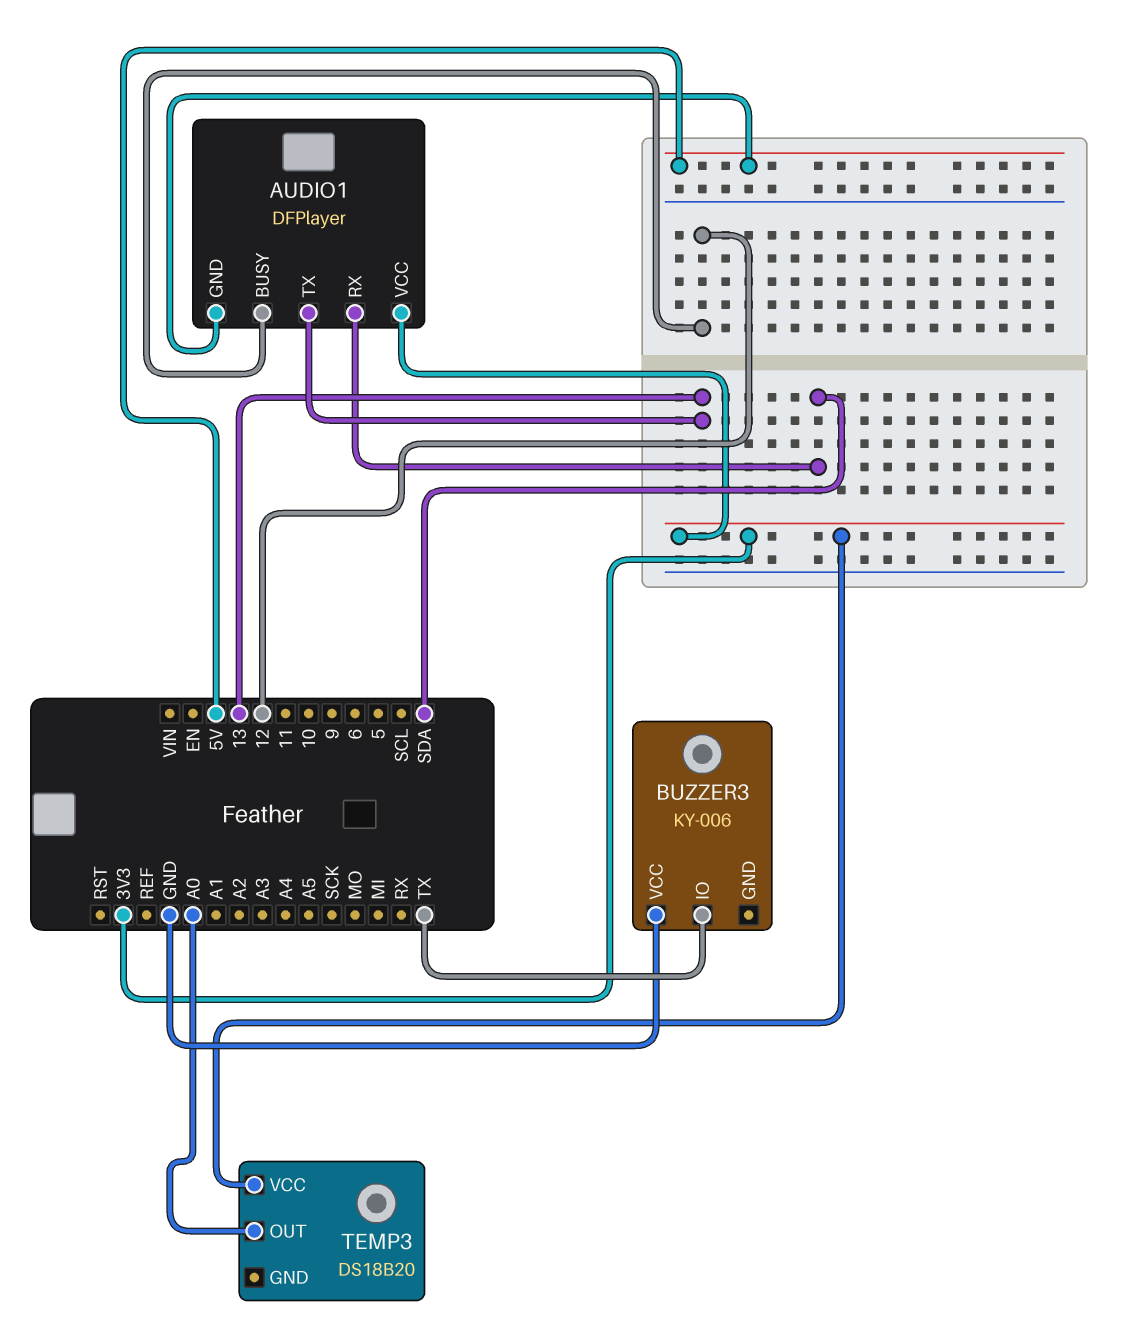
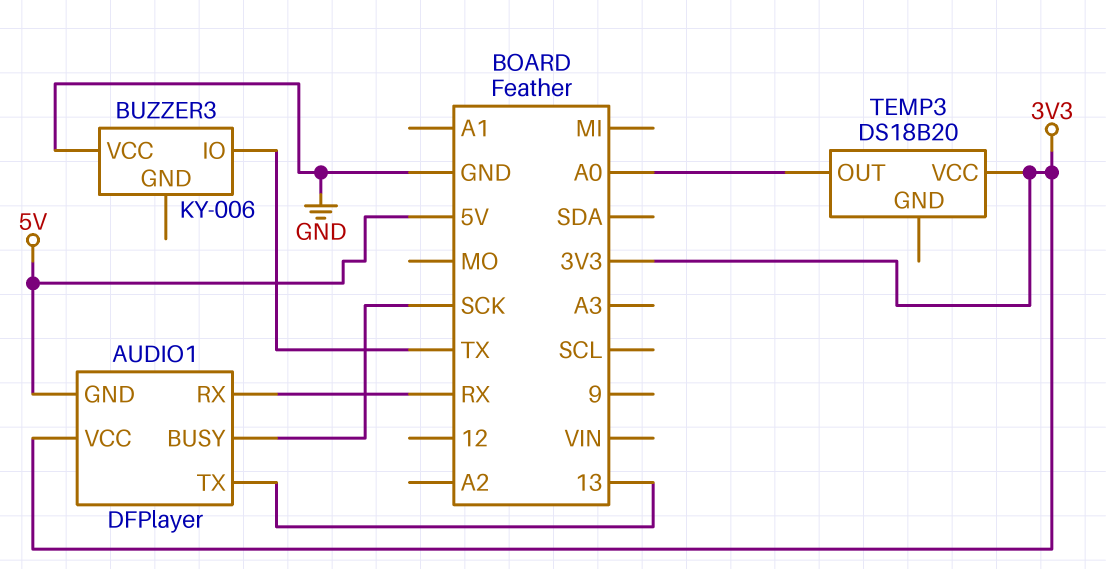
AUDIO1 pin BUSY: 12 -> SCK
AUDIO1 pin RX: SDA -> RX

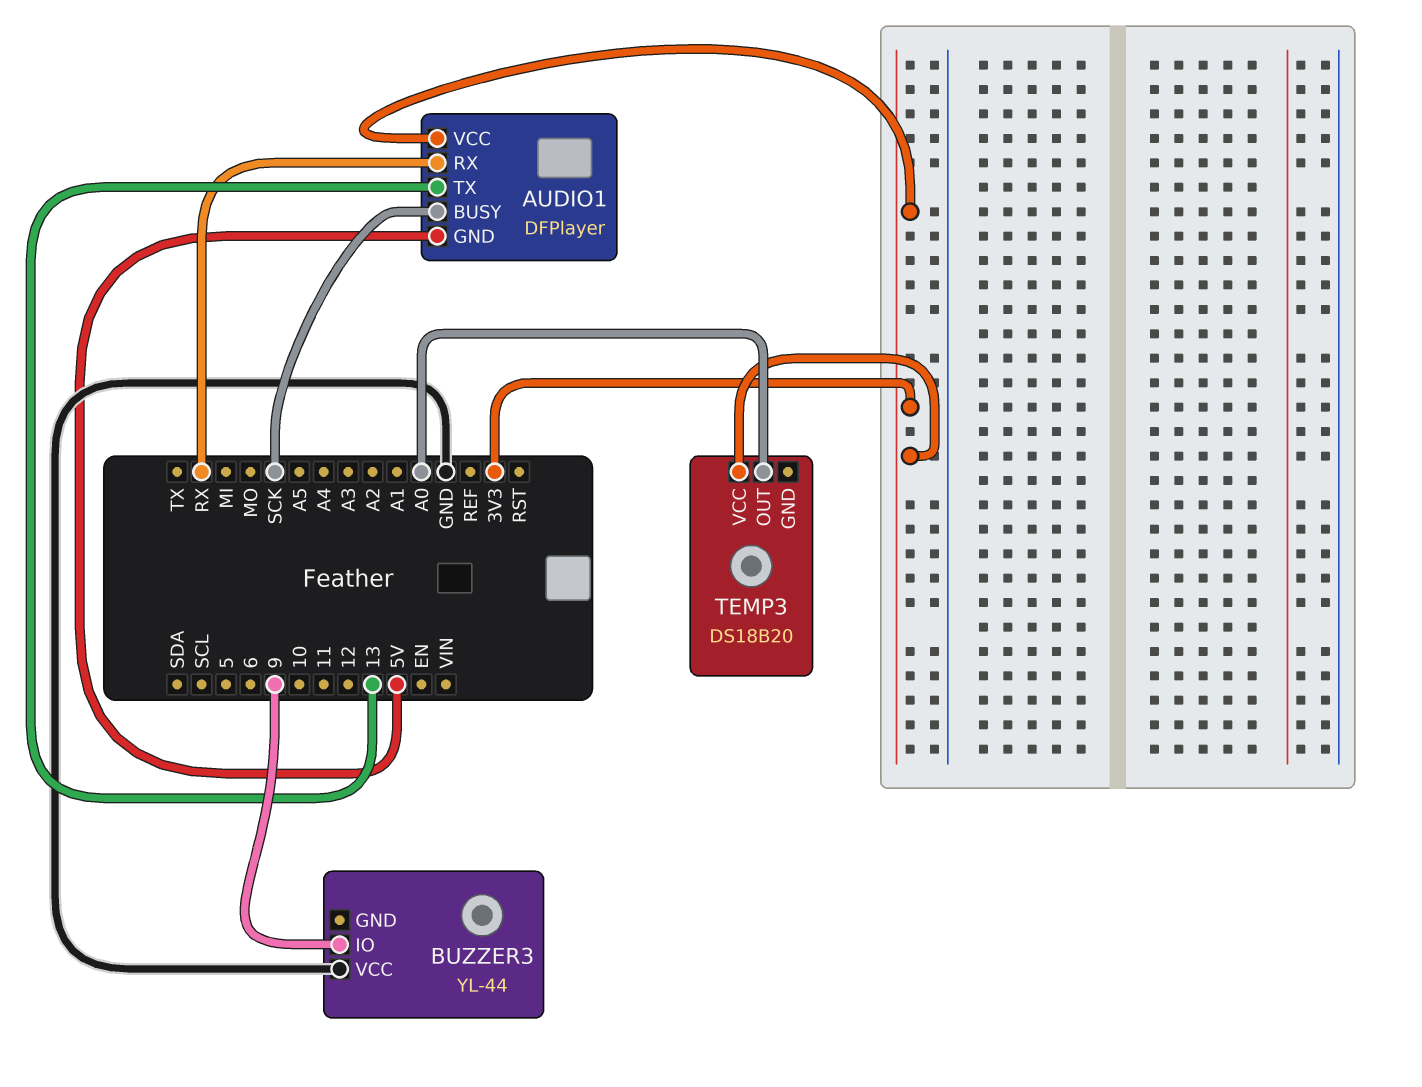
BUZZER3: KY-006 -> YL-44
BUZZER3 pin IO: TX -> 9

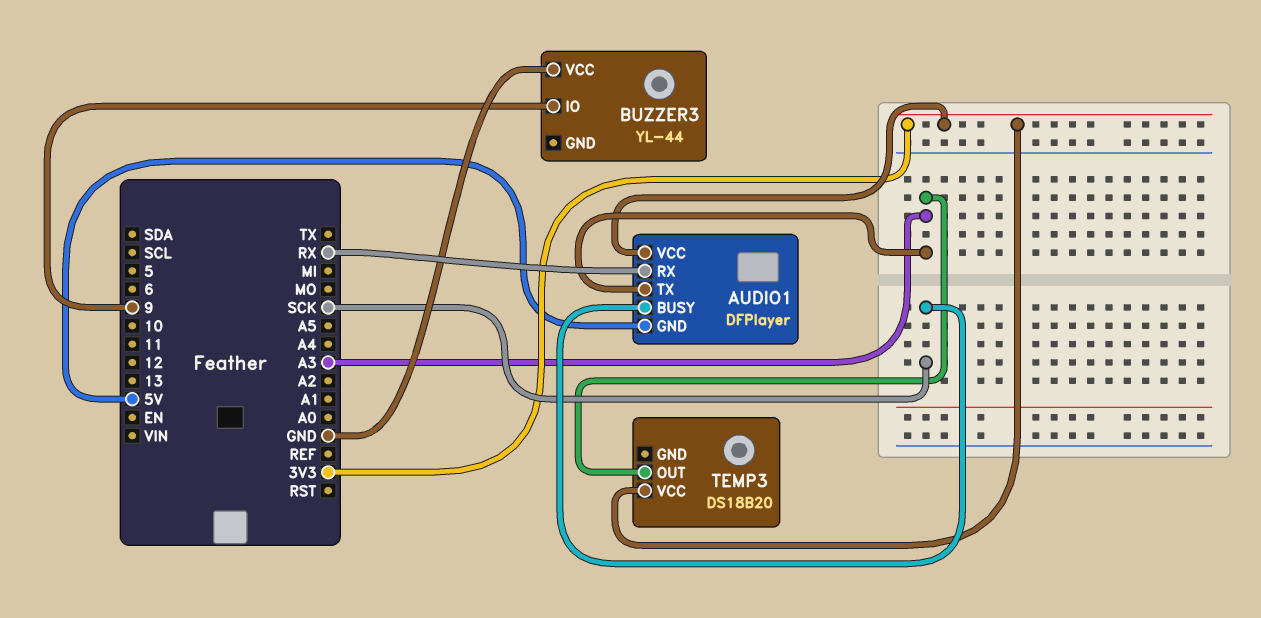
AUDIO1 pin TX: 13 -> A3
TEMP3 pin OUT: A0 -> A3

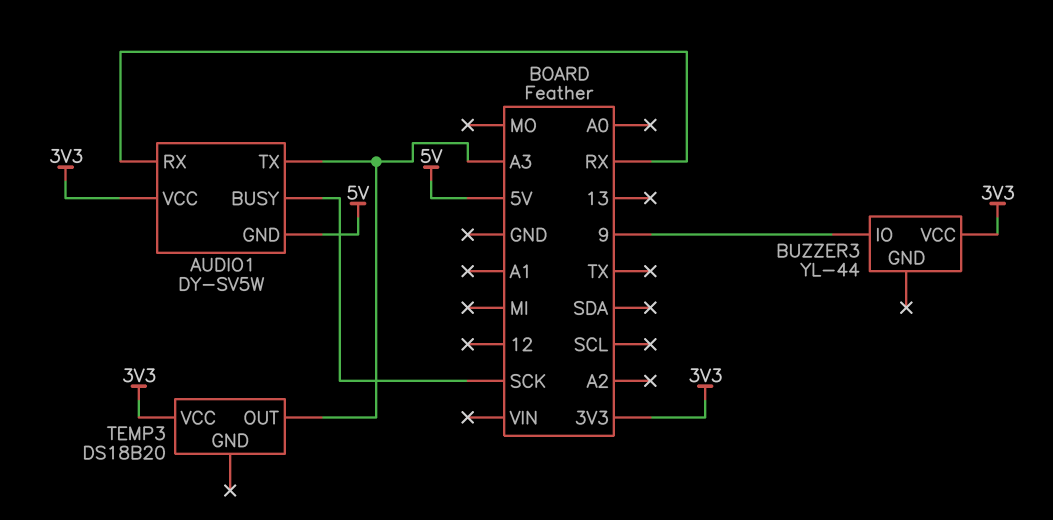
AUDIO1: DFPlayer -> DY-SV5W
BUZZER3 pin VCC: GND -> 3V3

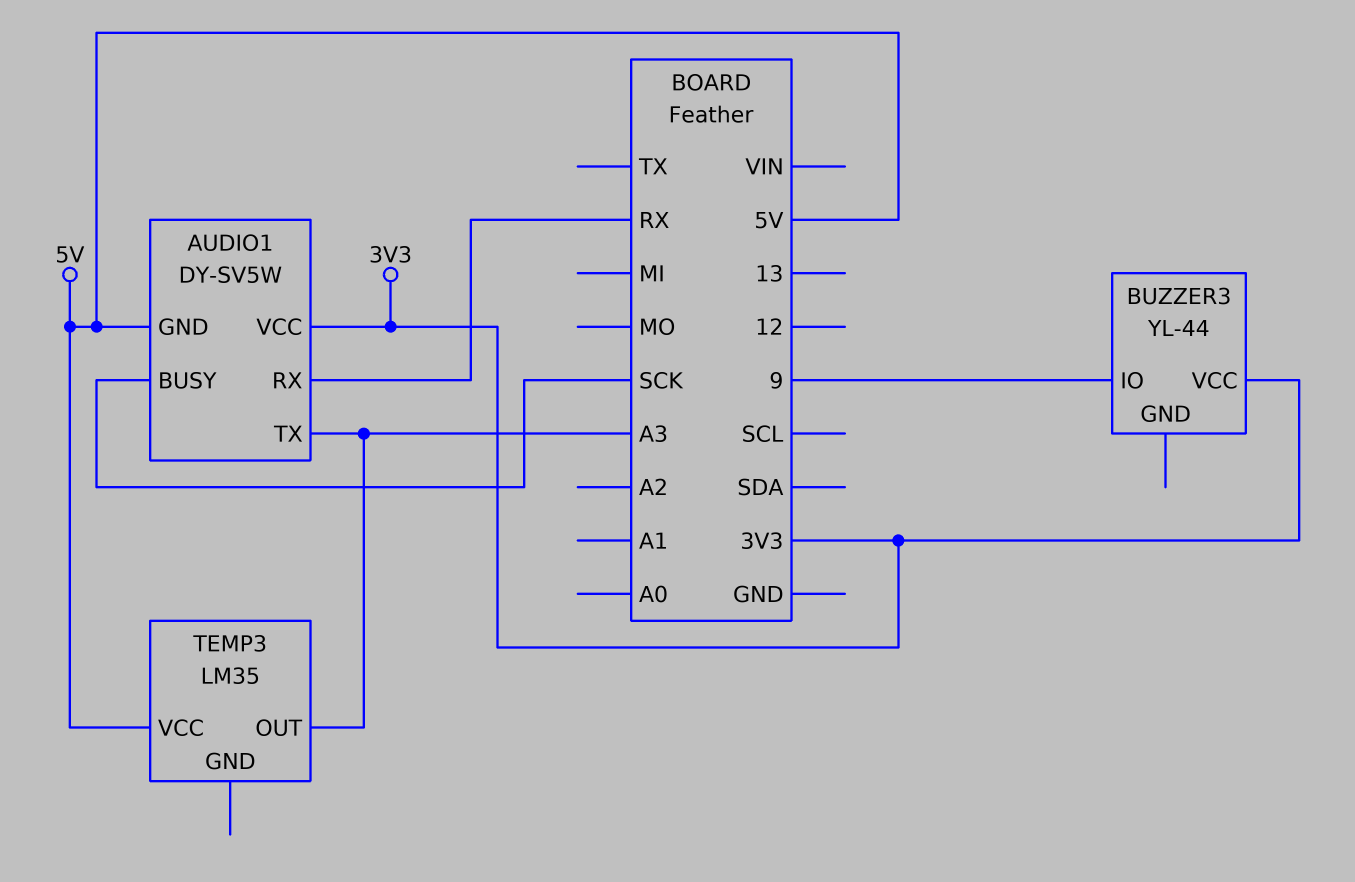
TEMP3: DS18B20 -> LM35
TEMP3 pin VCC: 3V3 -> 5V

